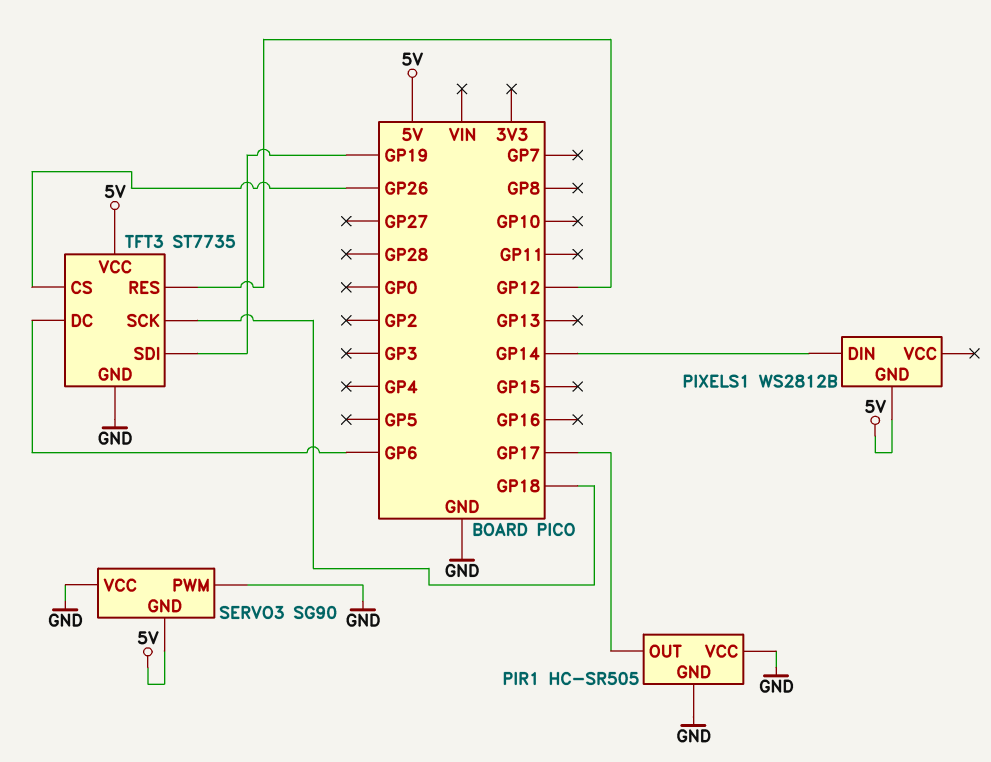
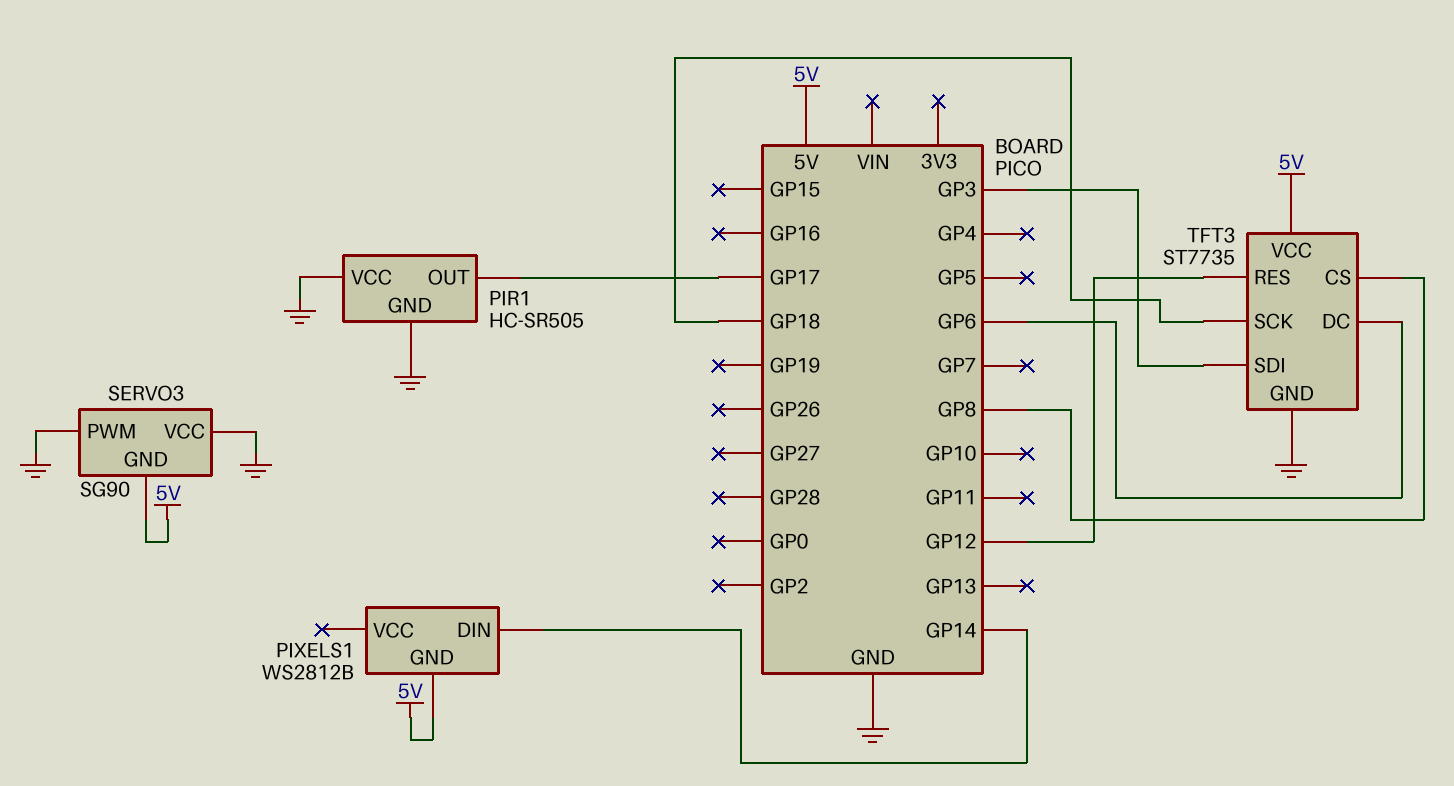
TFT3 pin CS: GP26 -> GP8
TFT3 pin SDI: GP19 -> GP3

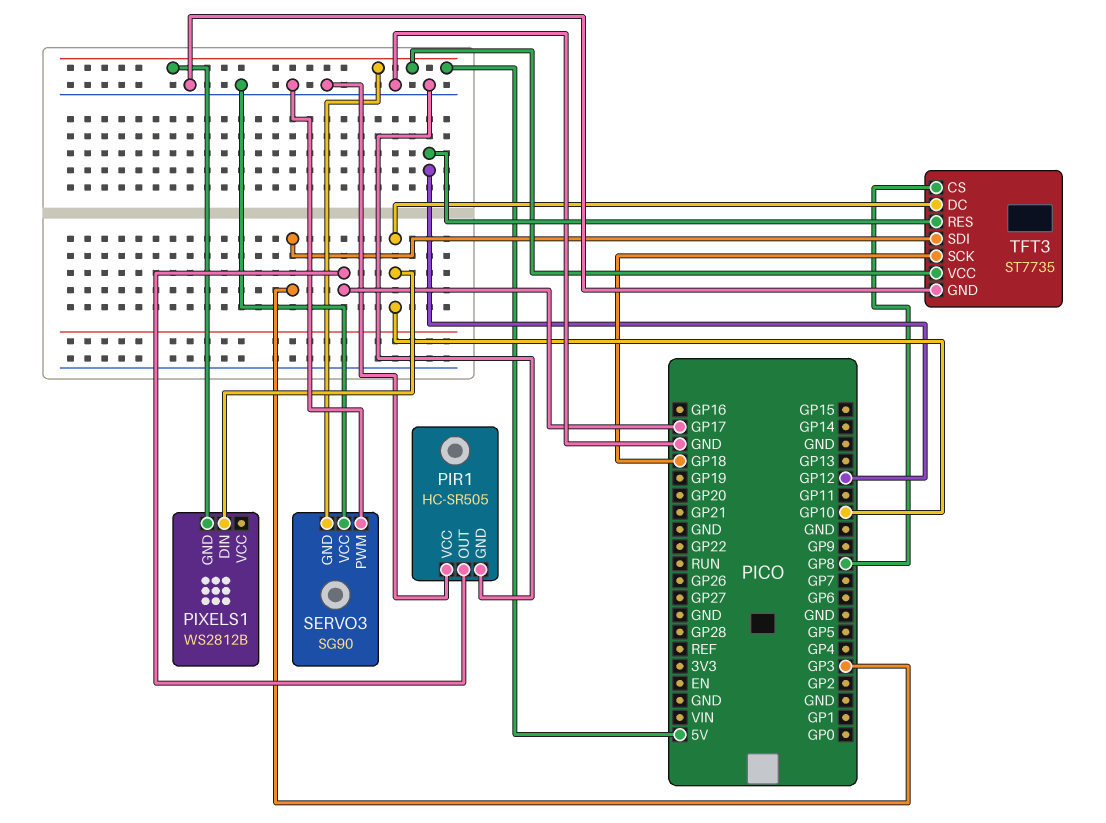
PIXELS1 pin DIN: GP14 -> GP10
TFT3 pin DC: GP6 -> GP10

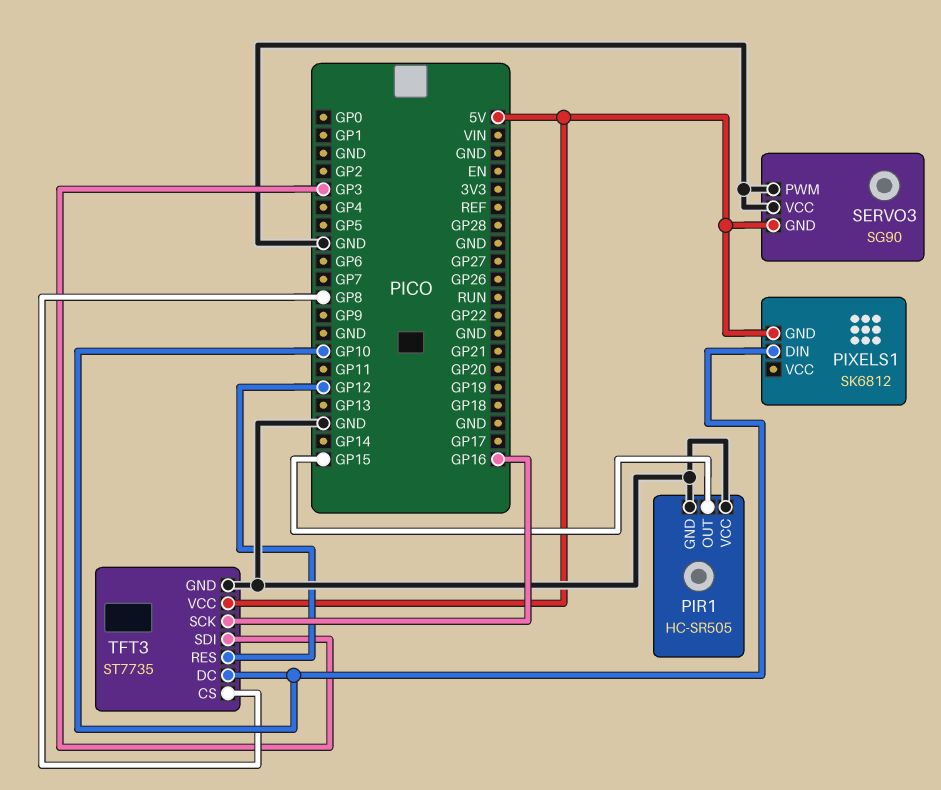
PIR1 pin OUT: GP17 -> GP15
PIXELS1: WS2812B -> SK6812
TFT3 pin SCK: GP18 -> GP16

